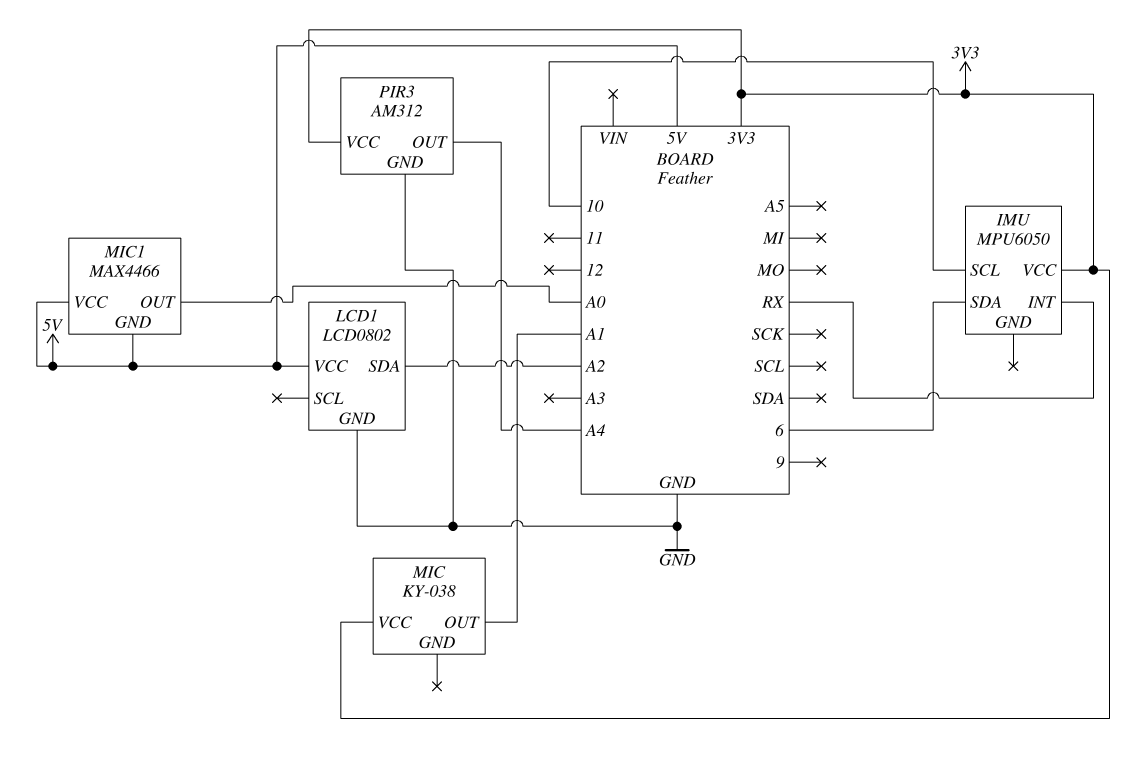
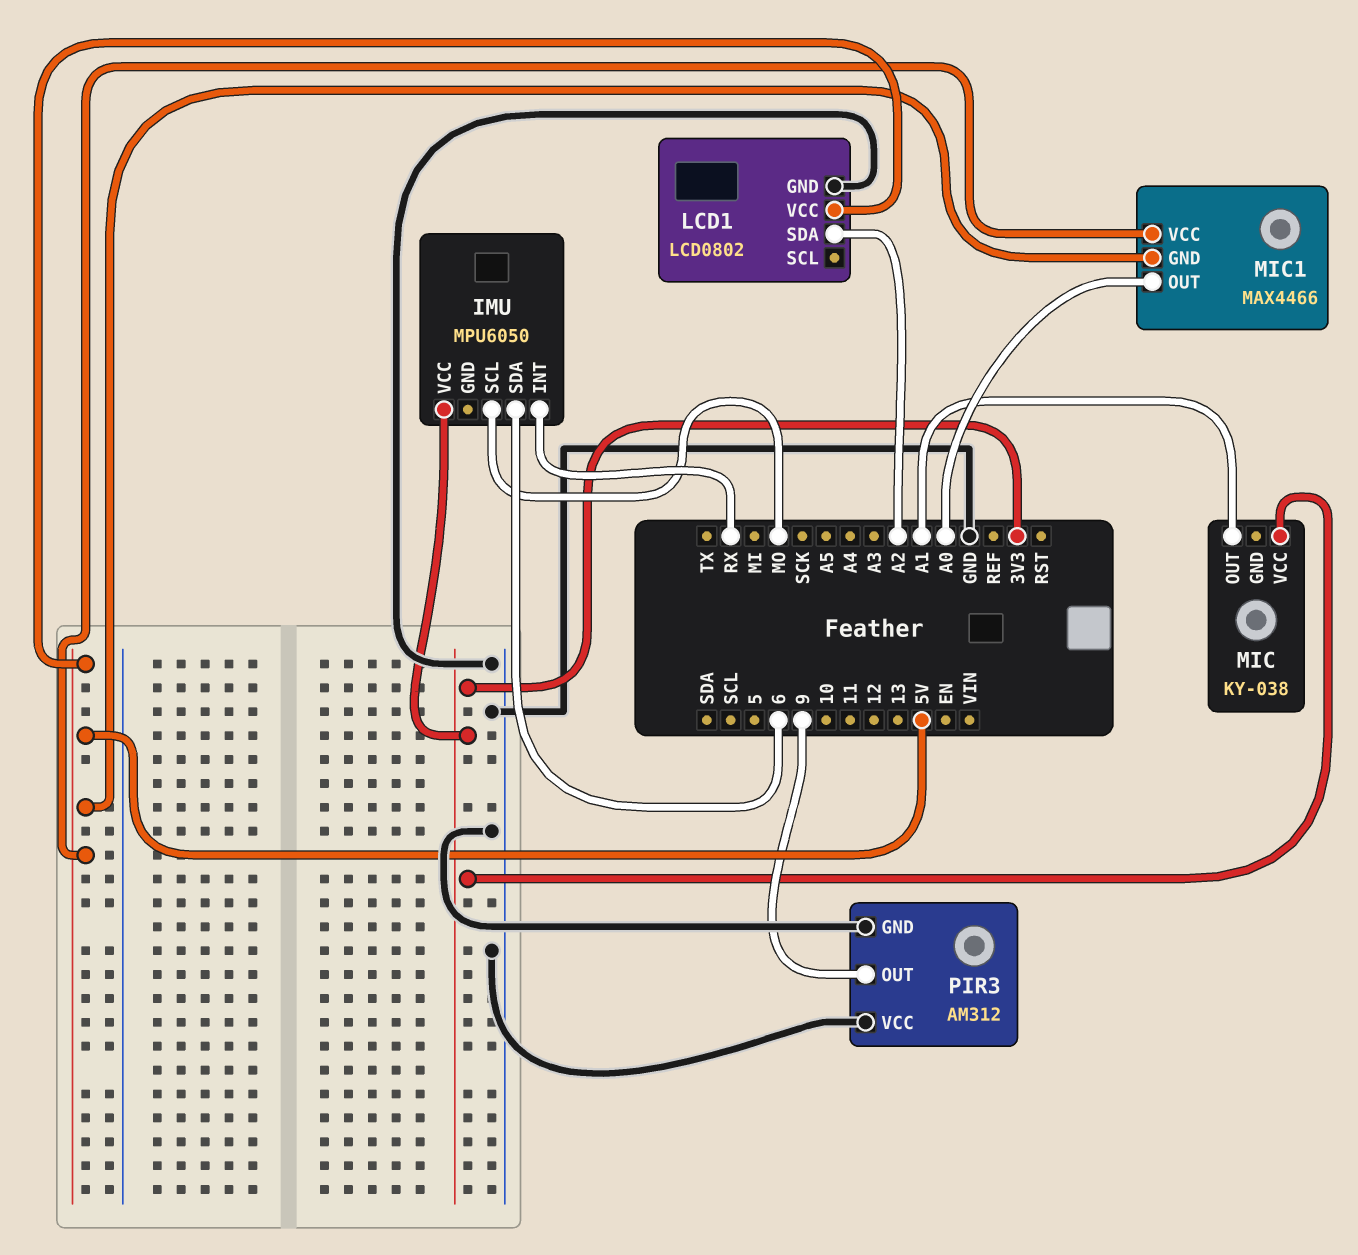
IMU pin SCL: 10 -> MO
PIR3 pin OUT: A4 -> 9
PIR3 pin VCC: 3V3 -> GND

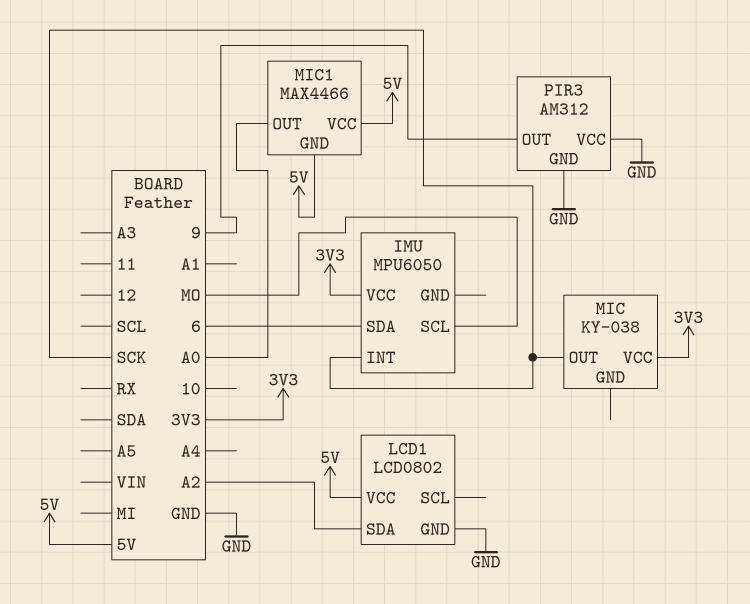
IMU pin INT: RX -> SCK
MIC pin OUT: A1 -> SCK

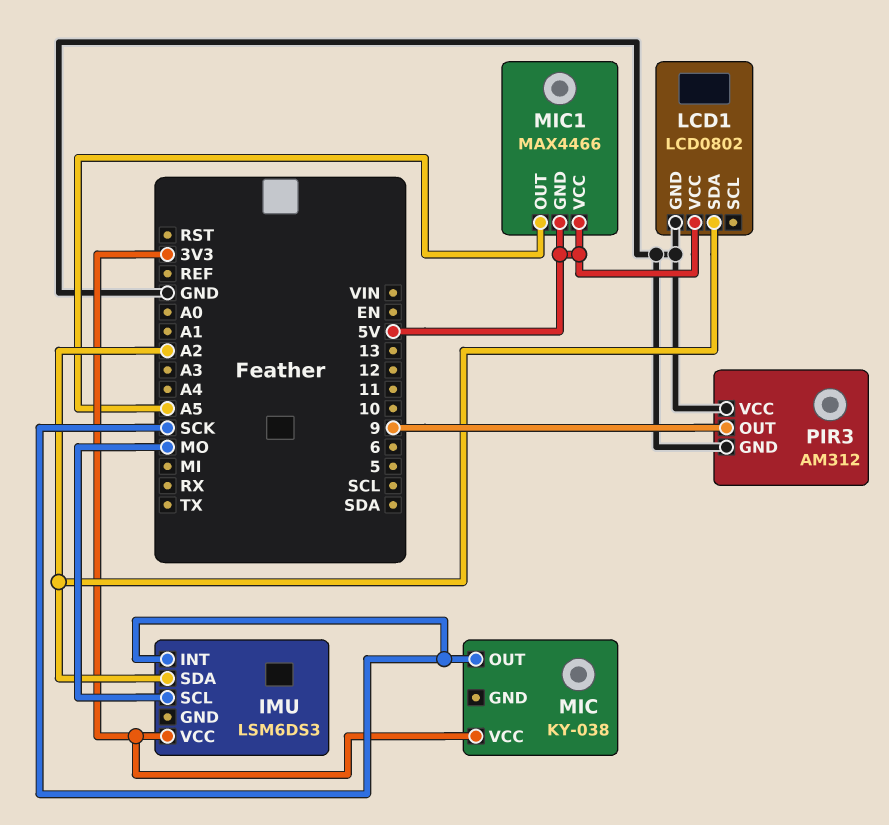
IMU: MPU6050 -> LSM6DS3
IMU pin SDA: 6 -> A2
MIC1 pin OUT: A0 -> A5

